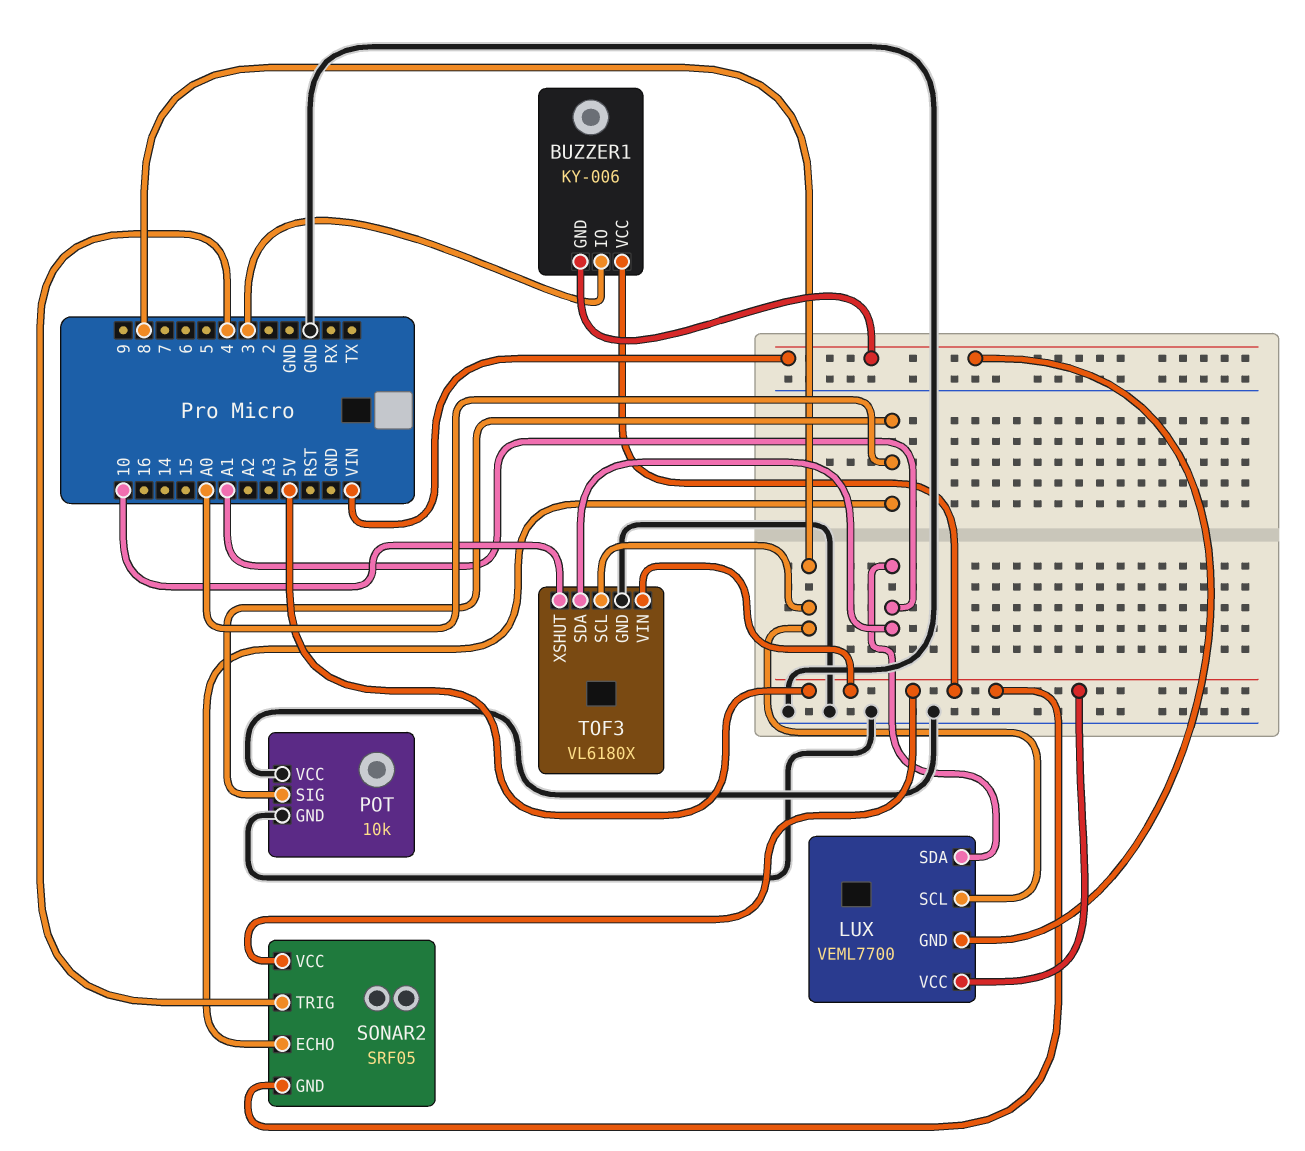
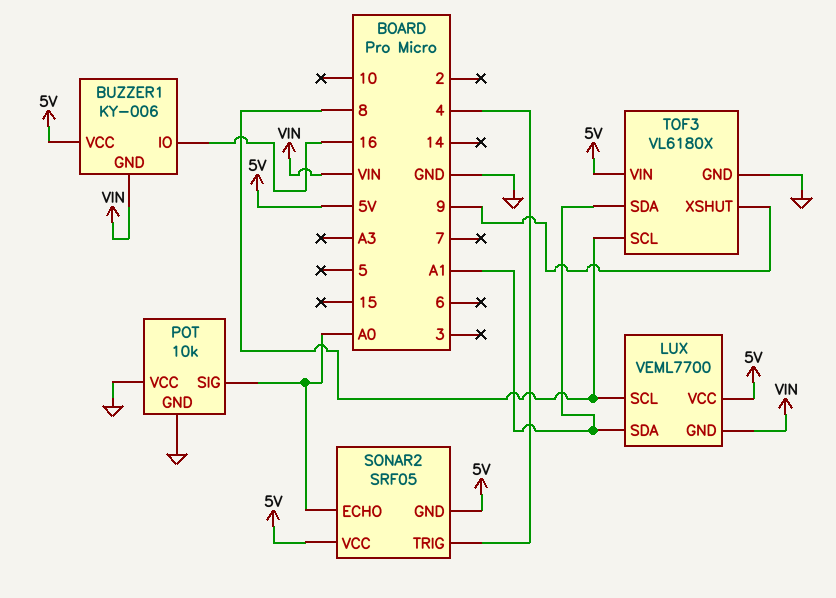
BUZZER1 pin IO: 3 -> 16
TOF3 pin XSHUT: 10 -> 9

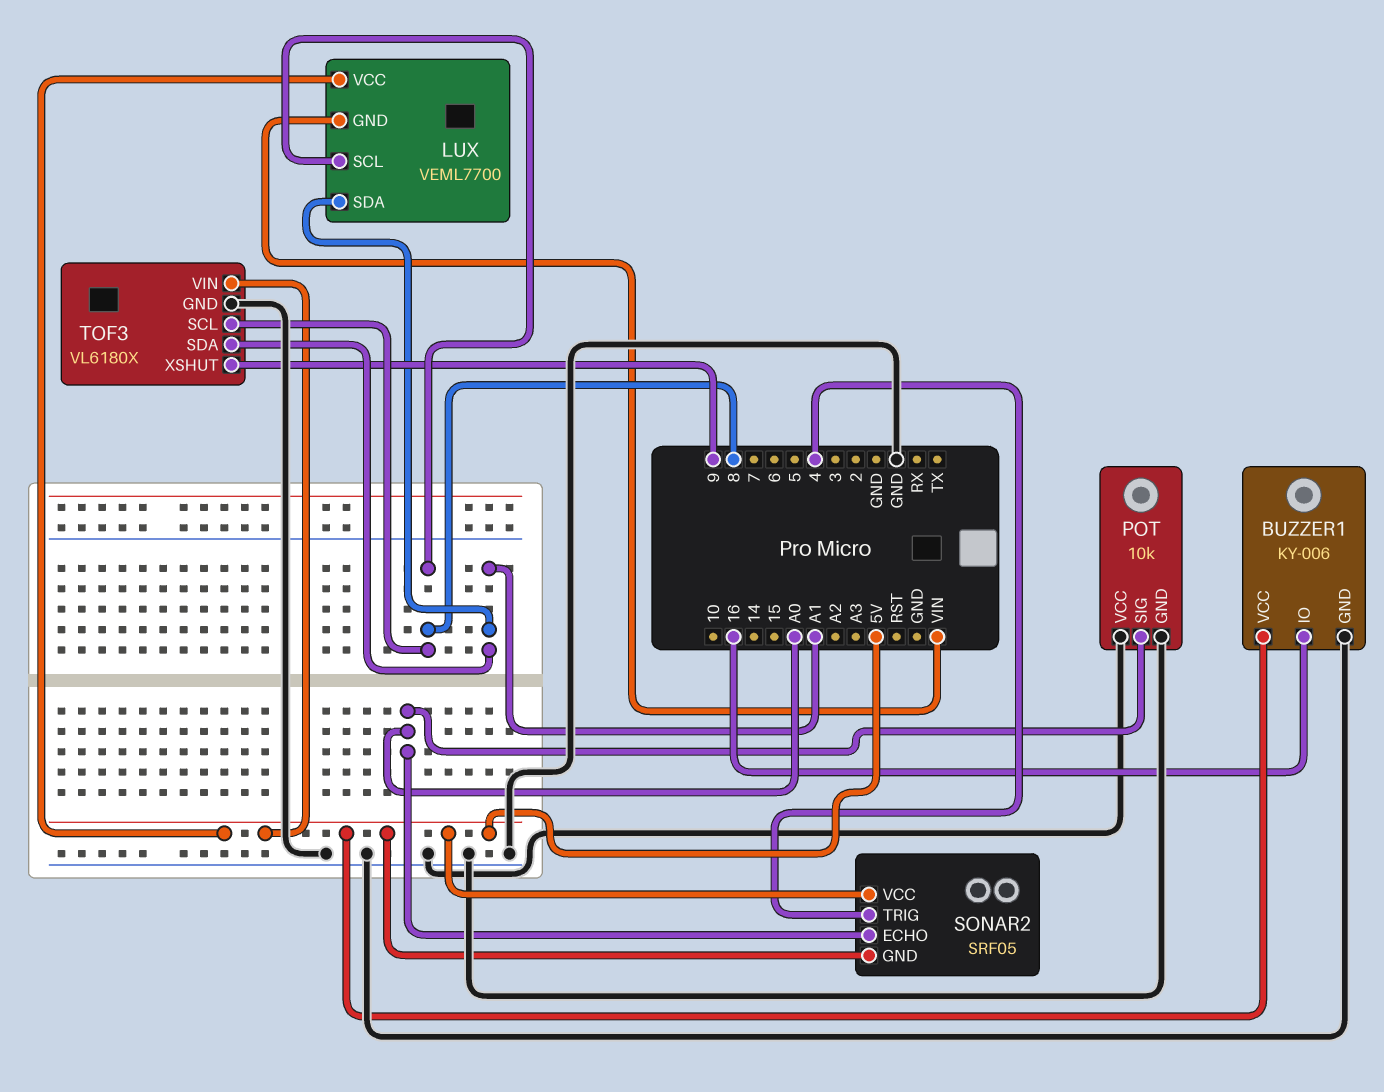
BUZZER1 pin GND: VIN -> GND

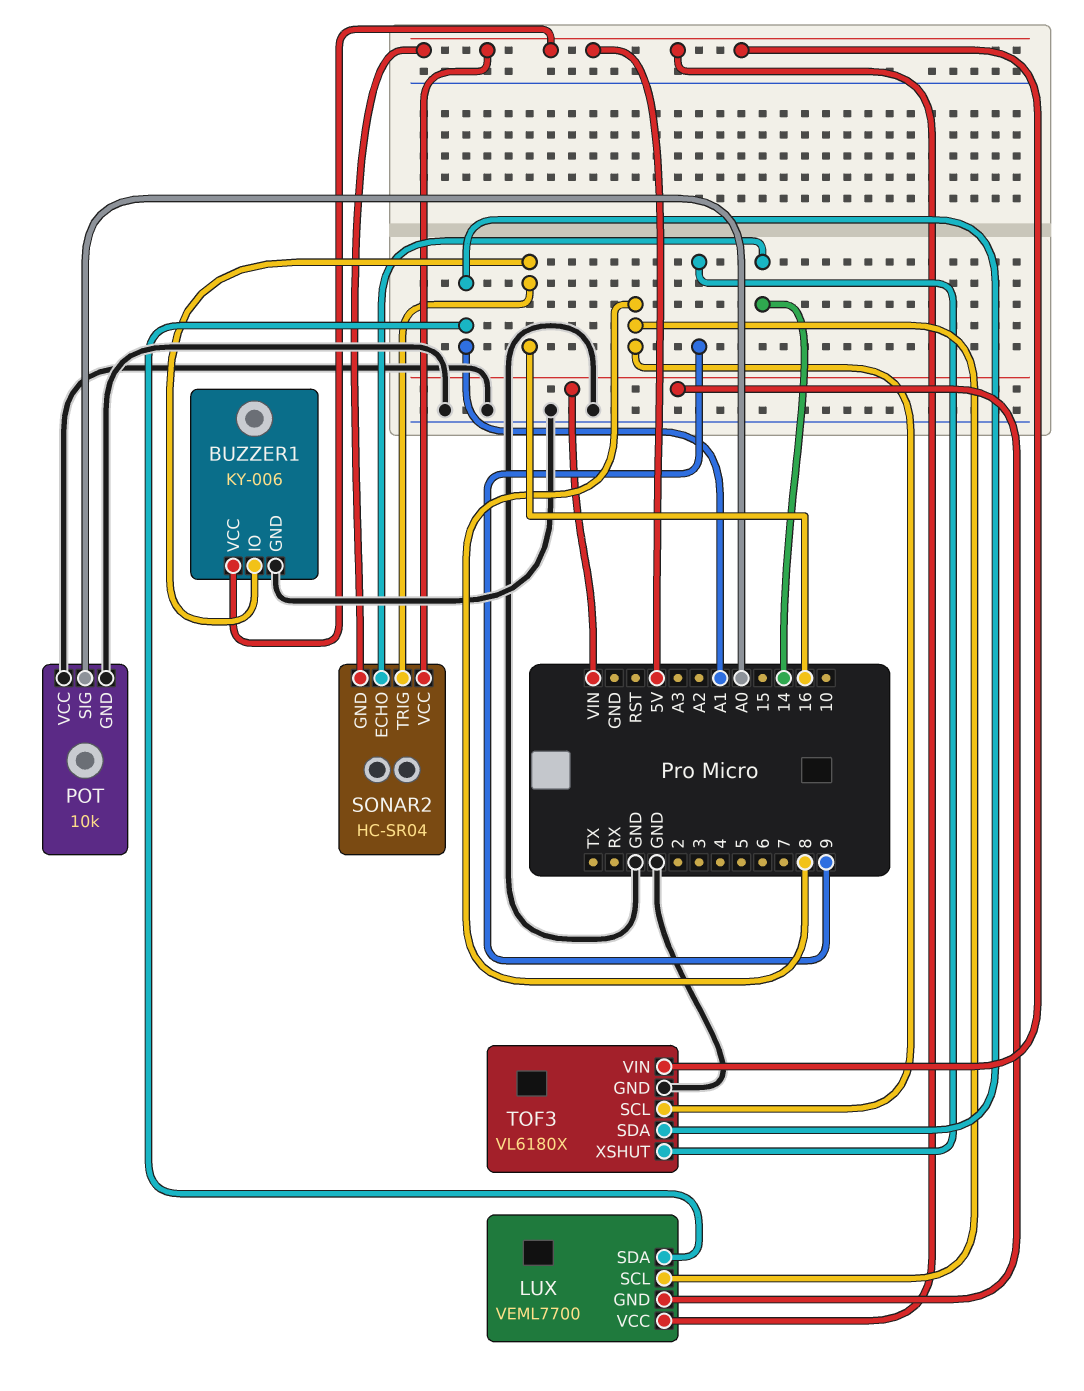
SONAR2: SRF05 -> HC-SR04
SONAR2 pin ECHO: A0 -> 14
SONAR2 pin TRIG: 4 -> 16

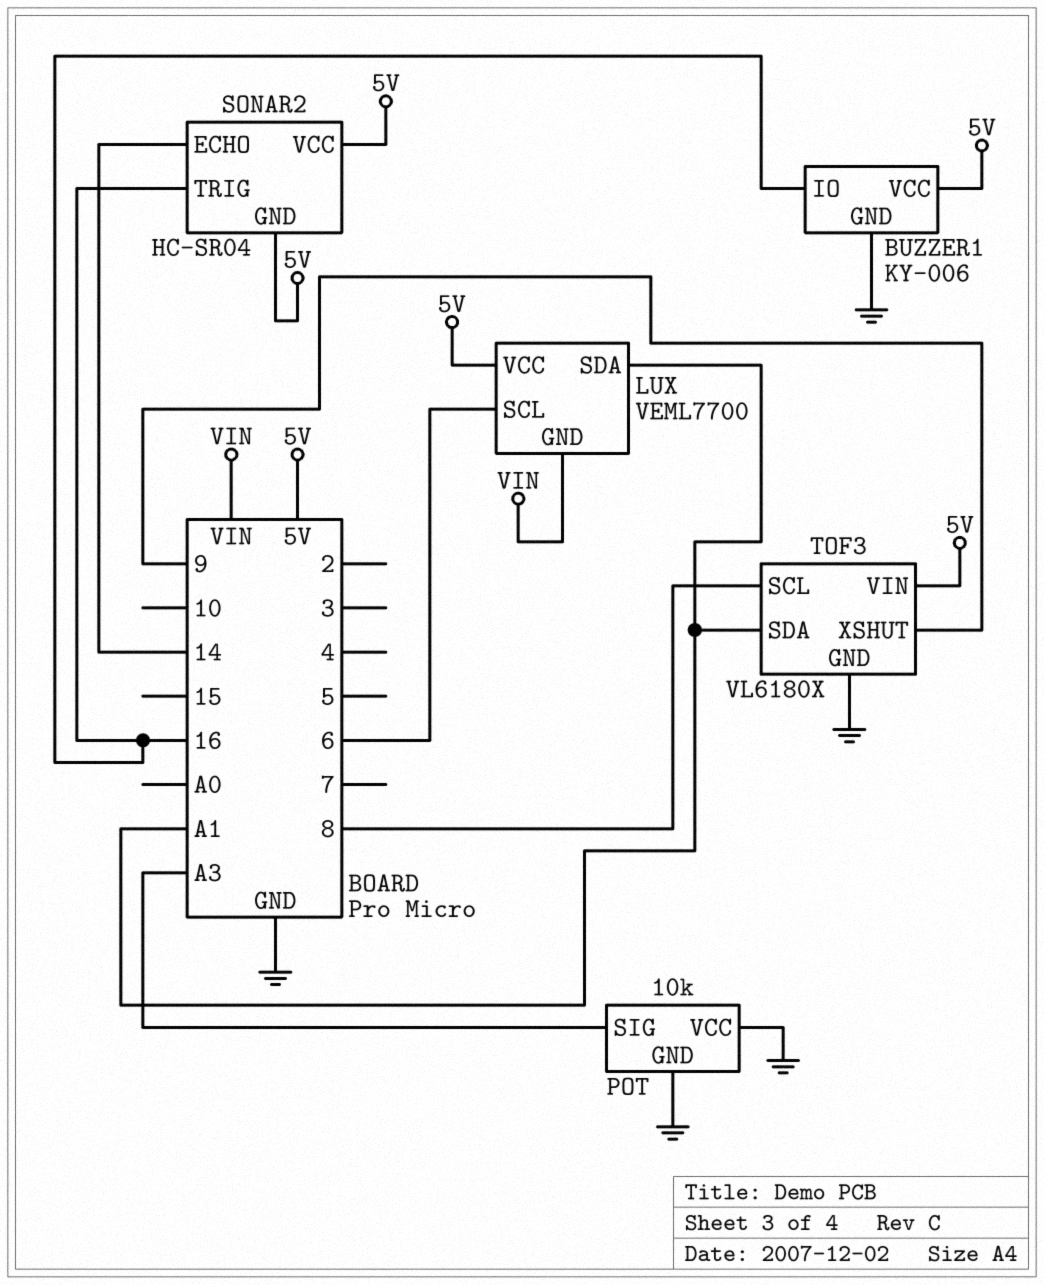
LUX pin SCL: 8 -> 6
POT pin SIG: A0 -> A3

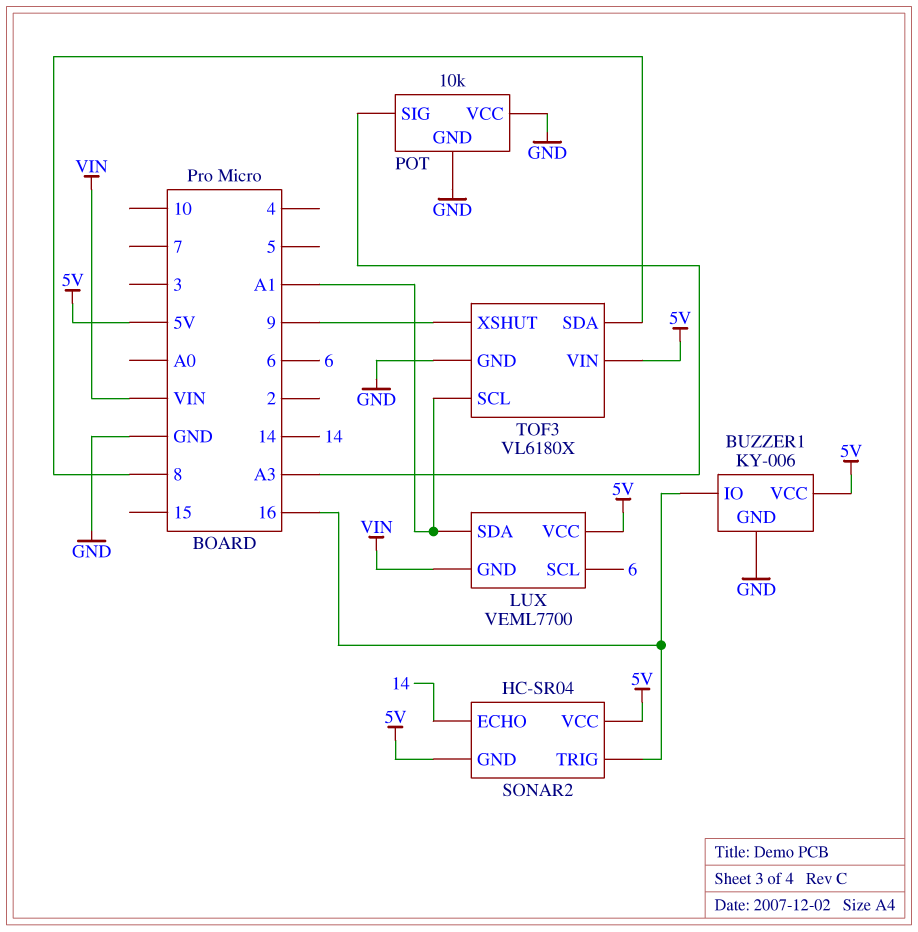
TOF3 pin SCL: 8 -> A1
TOF3 pin SDA: A1 -> 8

